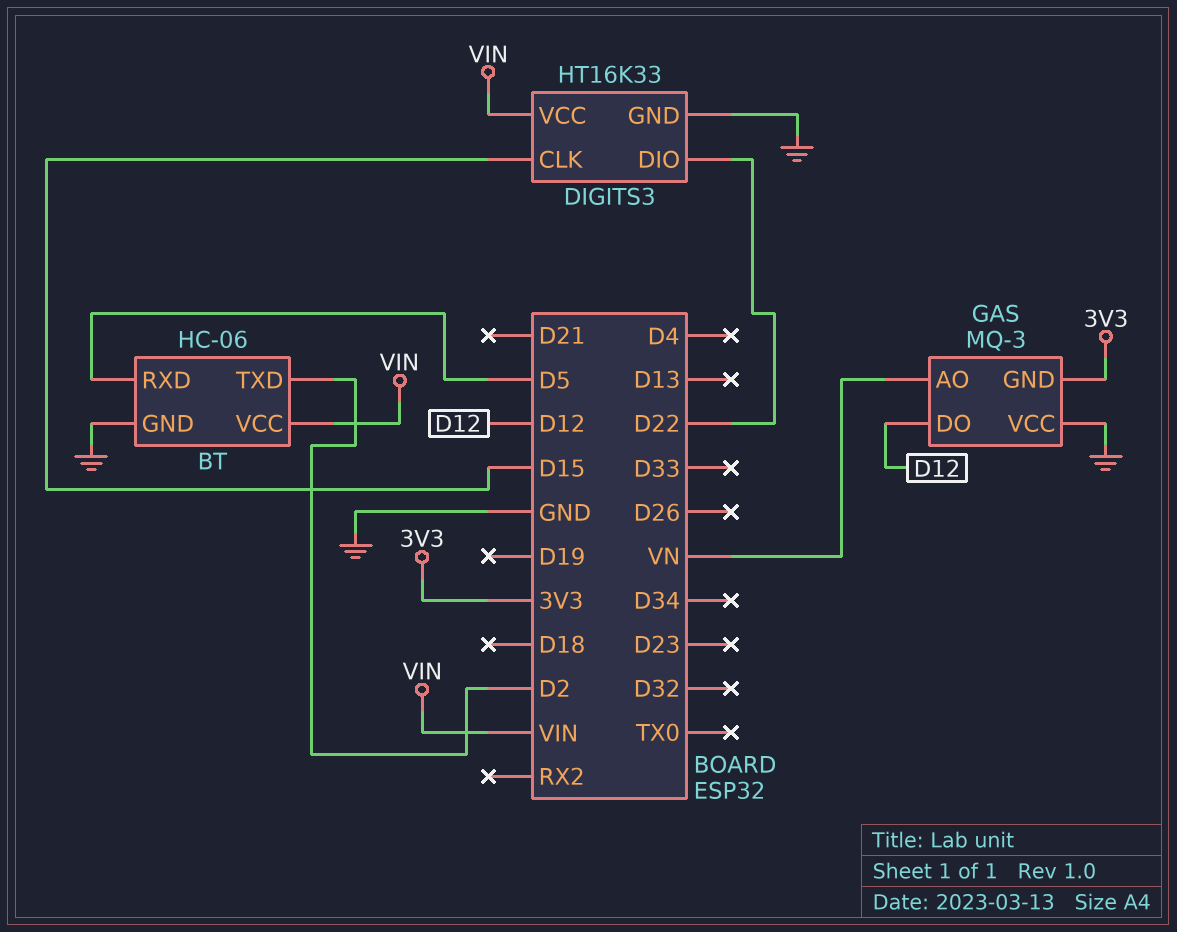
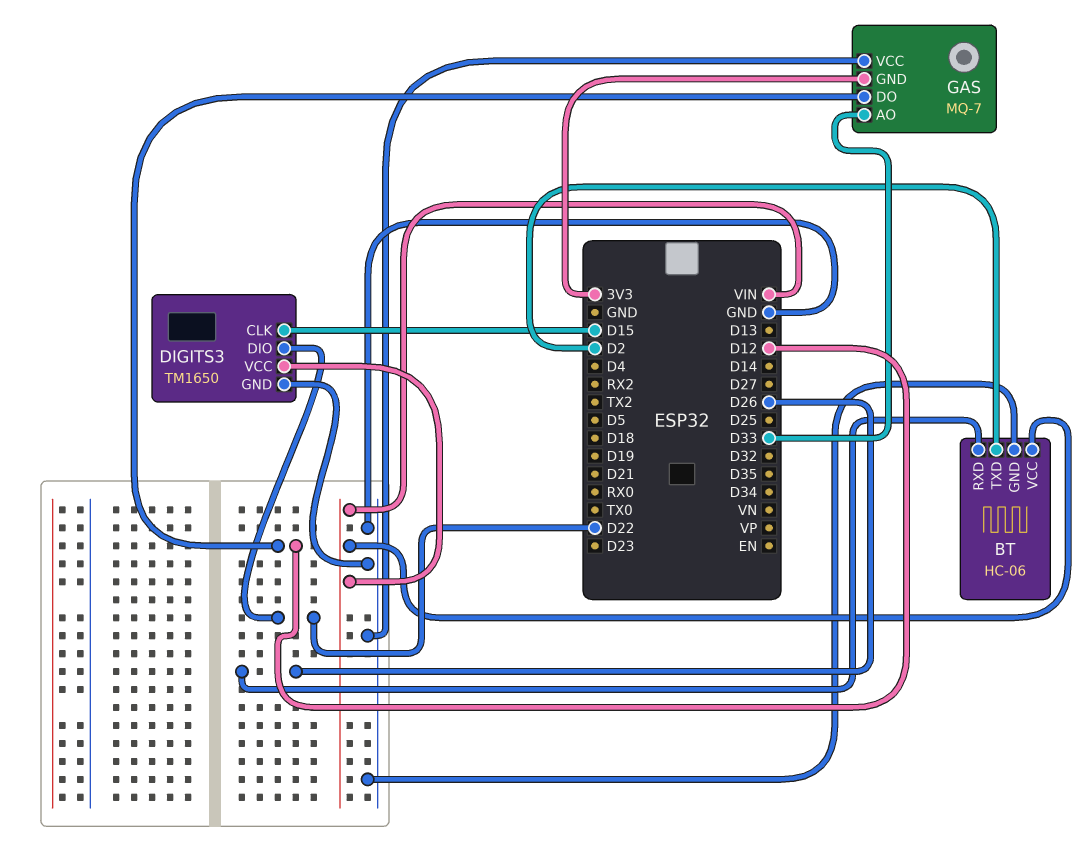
BT pin RXD: D5 -> D26
DIGITS3: HT16K33 -> TM1650
GAS: MQ-3 -> MQ-7
GAS pin AO: VN -> D33

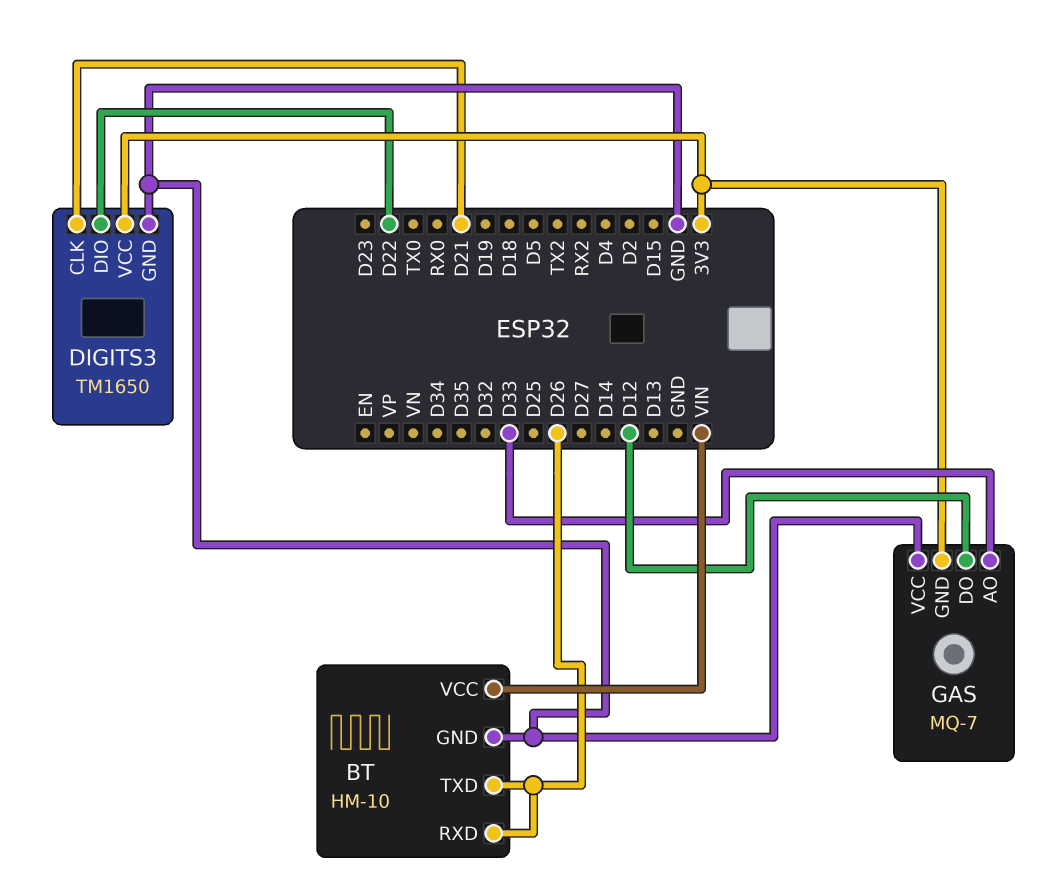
BT: HC-06 -> HM-10
BT pin TXD: D2 -> D26
DIGITS3 pin CLK: D15 -> D21
DIGITS3 pin VCC: VIN -> 3V3

